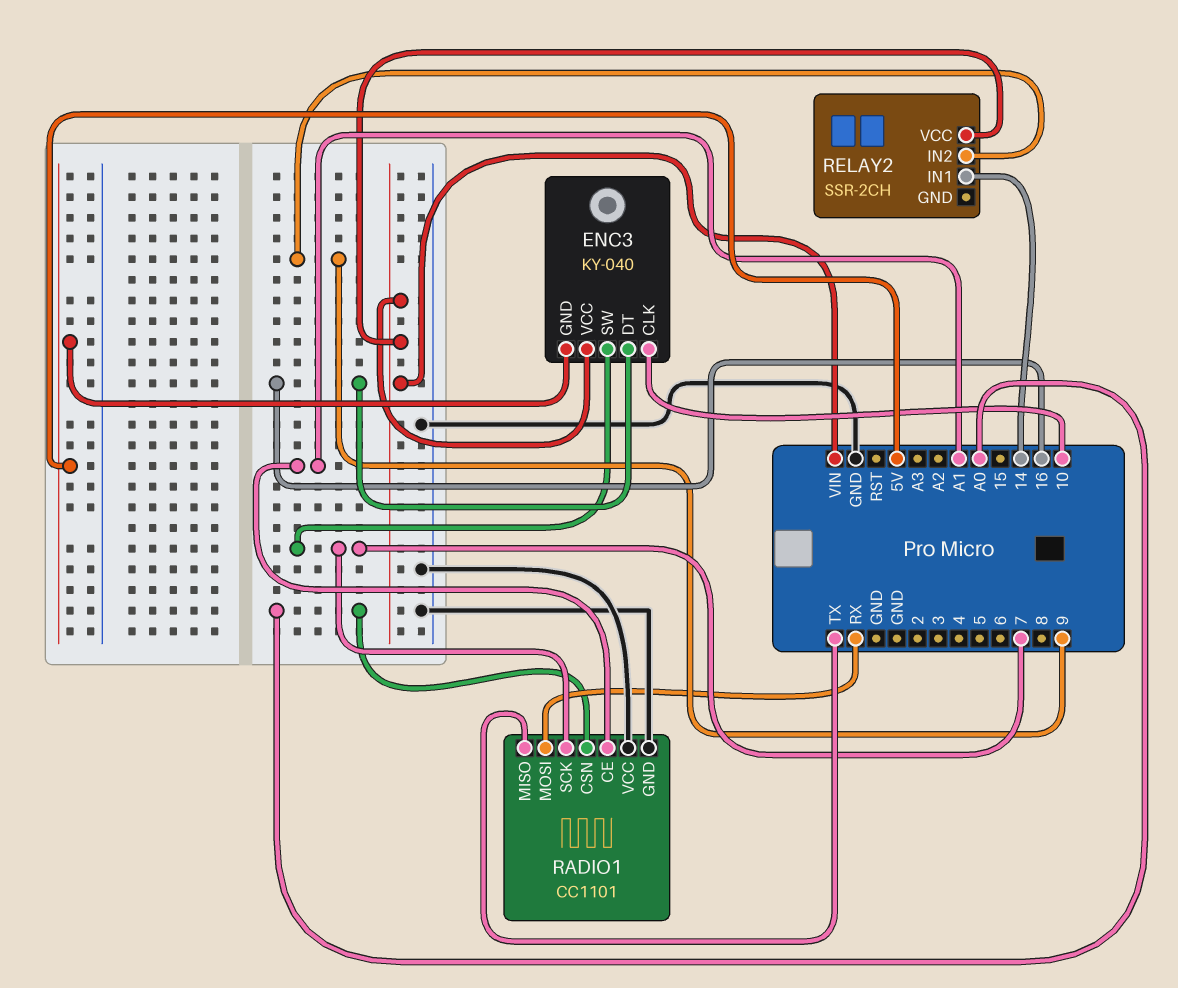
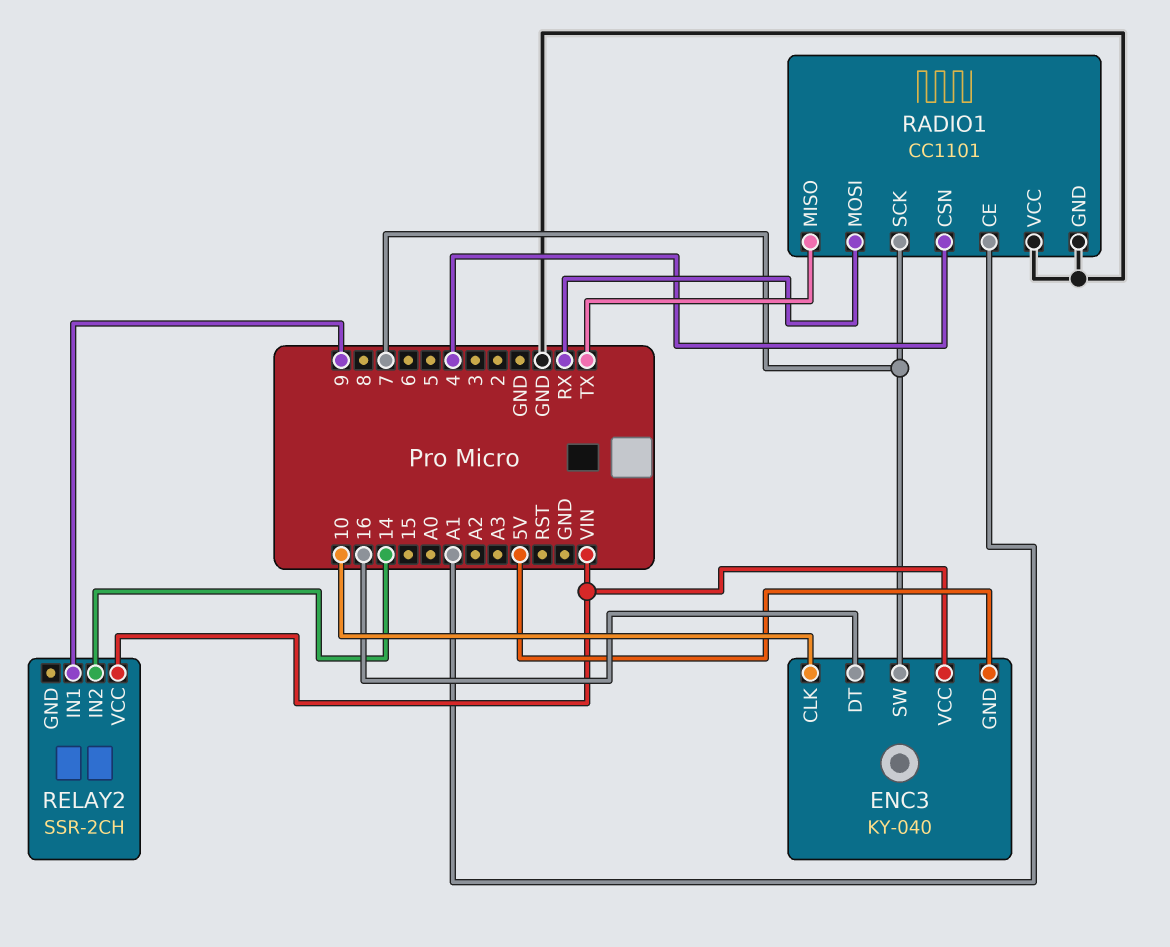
RADIO1 pin CSN: A0 -> 4
RELAY2 pin IN1: 14 -> 9
RELAY2 pin IN2: 9 -> 14

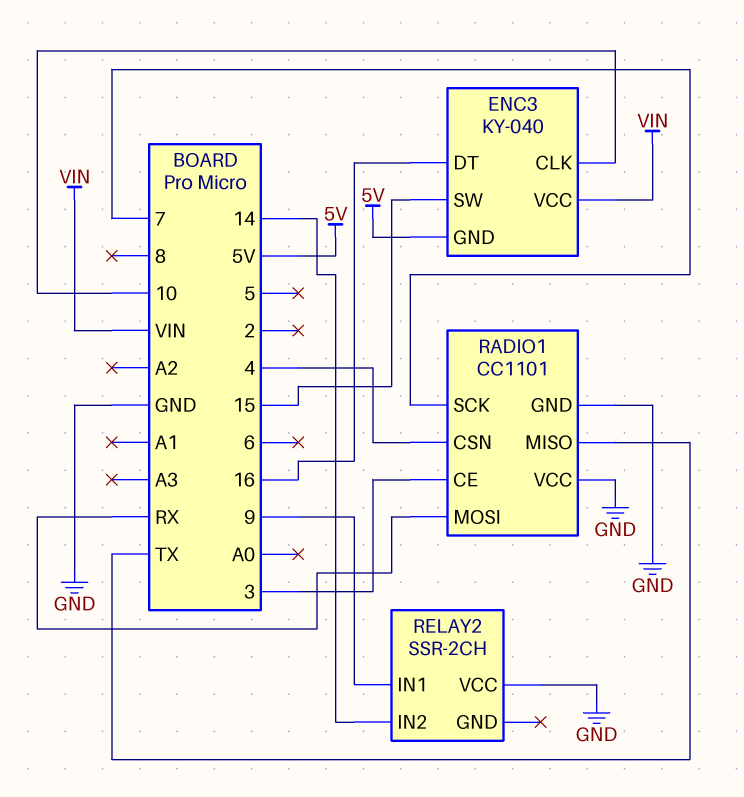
ENC3 pin SW: 7 -> 15
RADIO1 pin CE: A1 -> 3
RELAY2 pin VCC: VIN -> GND

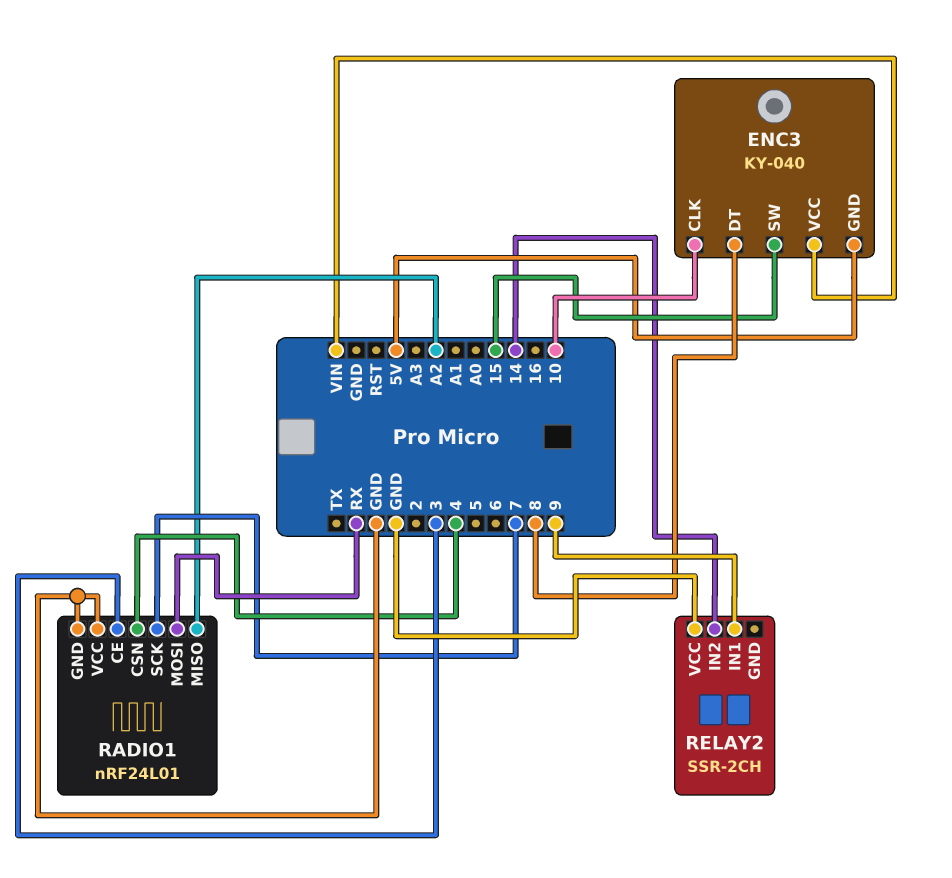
ENC3 pin DT: 16 -> 8
RADIO1: CC1101 -> nRF24L01
RADIO1 pin MISO: TX -> A2

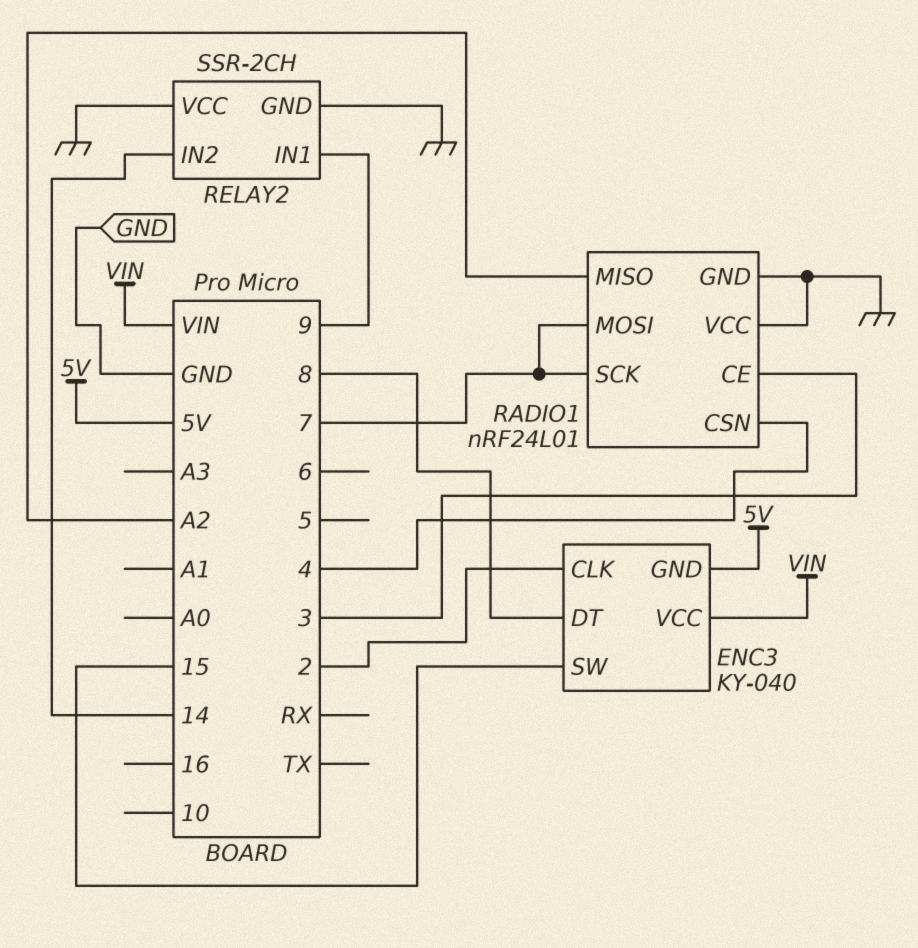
ENC3 pin CLK: 10 -> 2
RADIO1 pin MOSI: RX -> 7
RELAY2 pin GND: none -> GND

